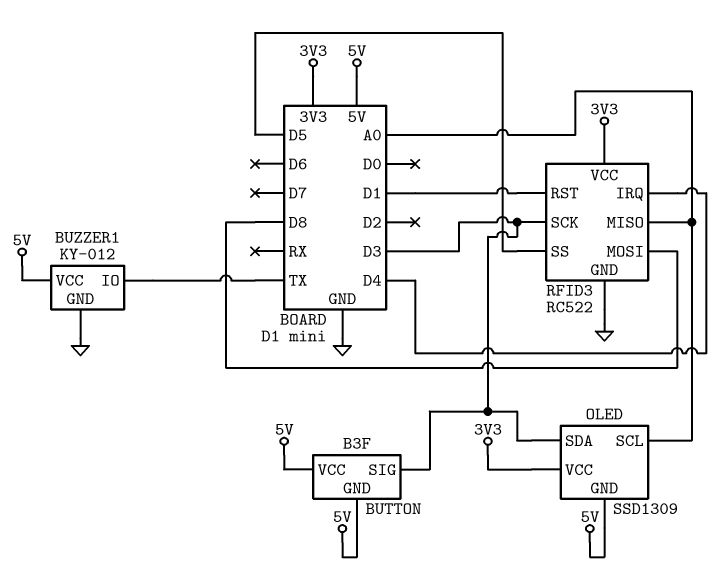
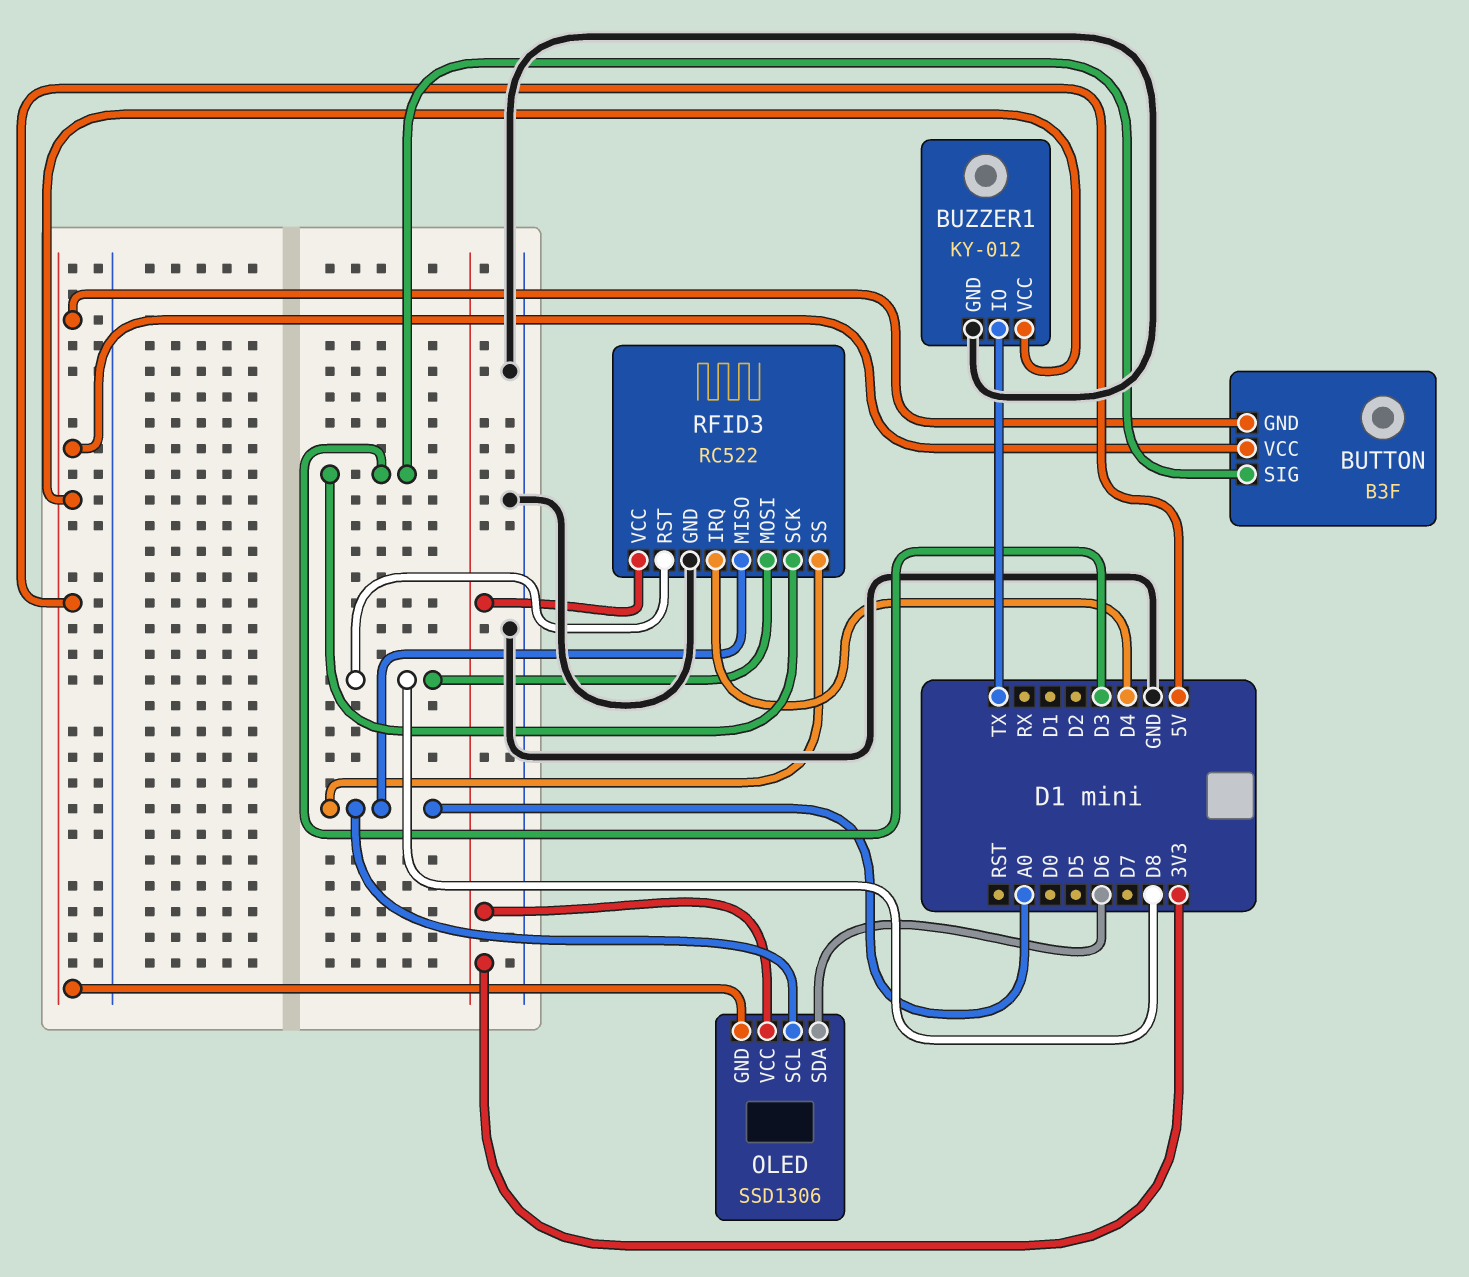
OLED: SSD1309 -> SSD1306
OLED pin SDA: D3 -> D6
RFID3 pin RST: D1 -> D8
RFID3 pin SS: D5 -> A0

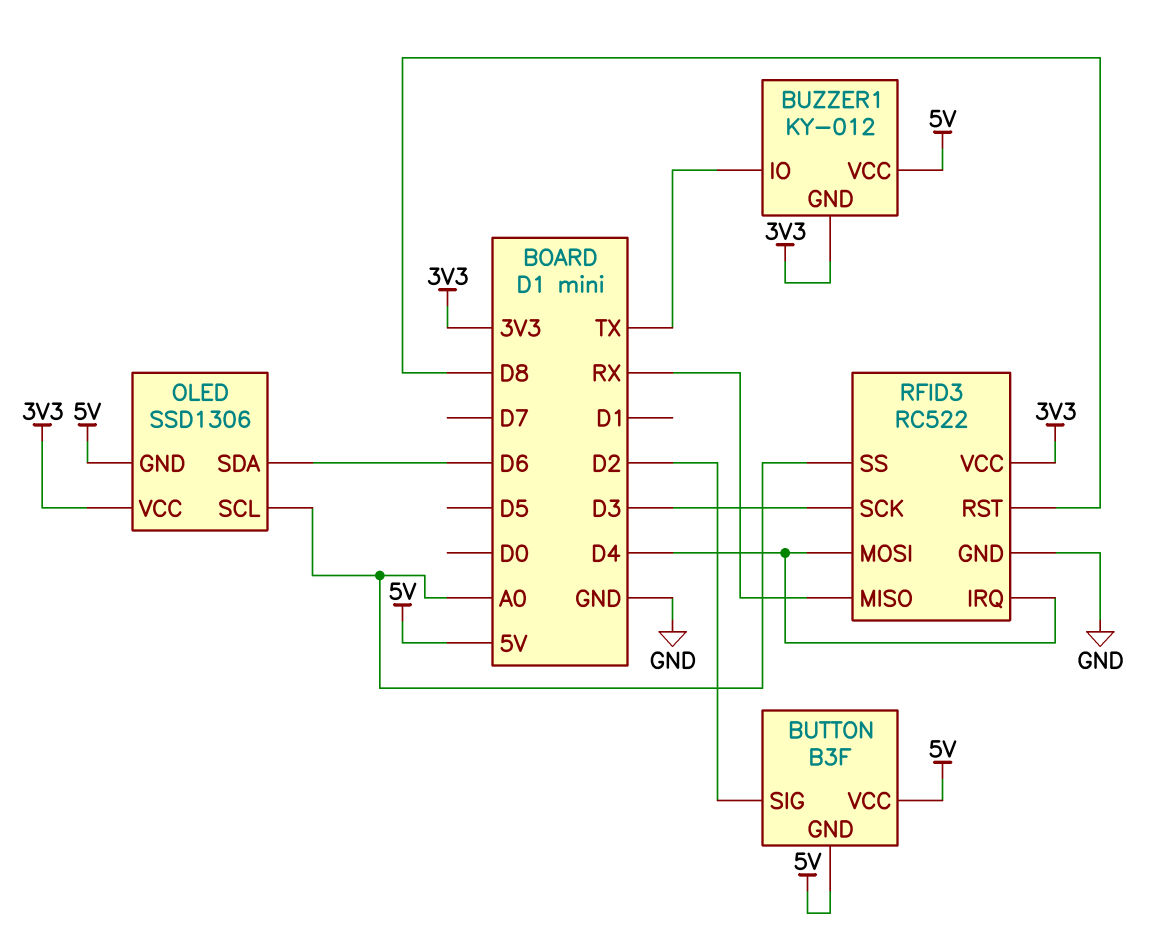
BUTTON pin SIG: D3 -> D2
BUZZER1 pin GND: GND -> 3V3
RFID3 pin MISO: A0 -> RX
RFID3 pin MOSI: D8 -> D4

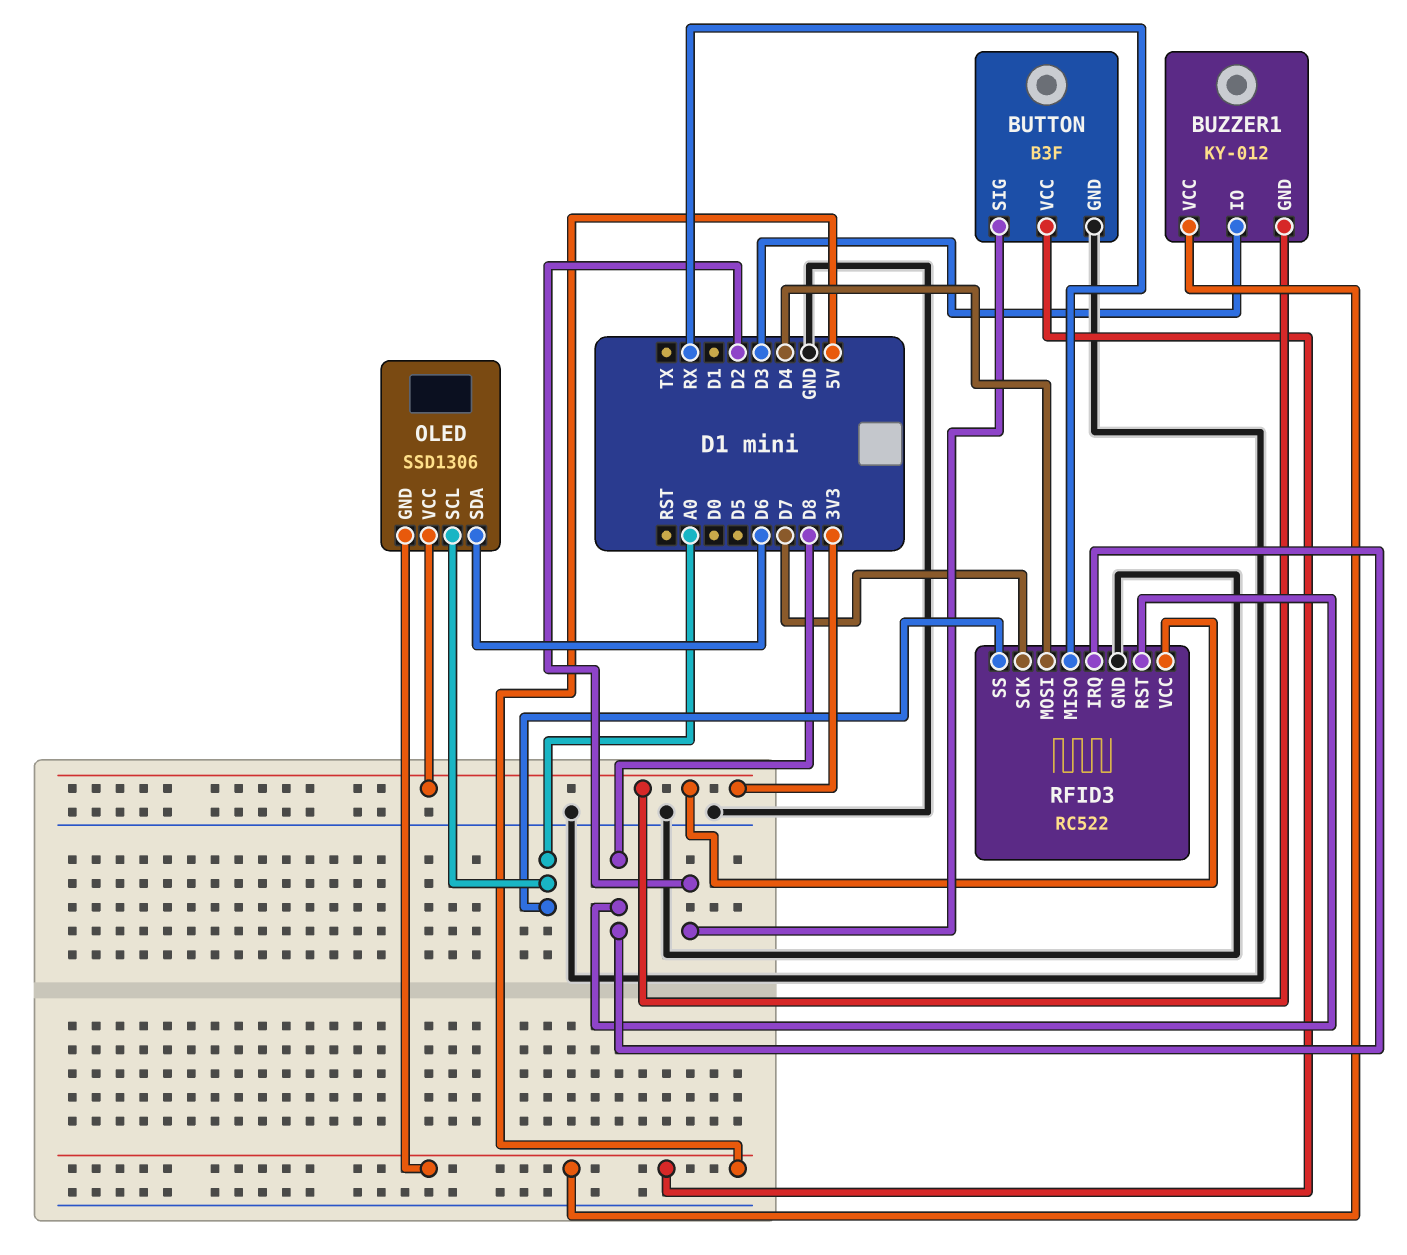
BUTTON pin GND: 5V -> GND
BUZZER1 pin IO: TX -> D3
RFID3 pin IRQ: D4 -> D8
RFID3 pin SCK: D3 -> D7

